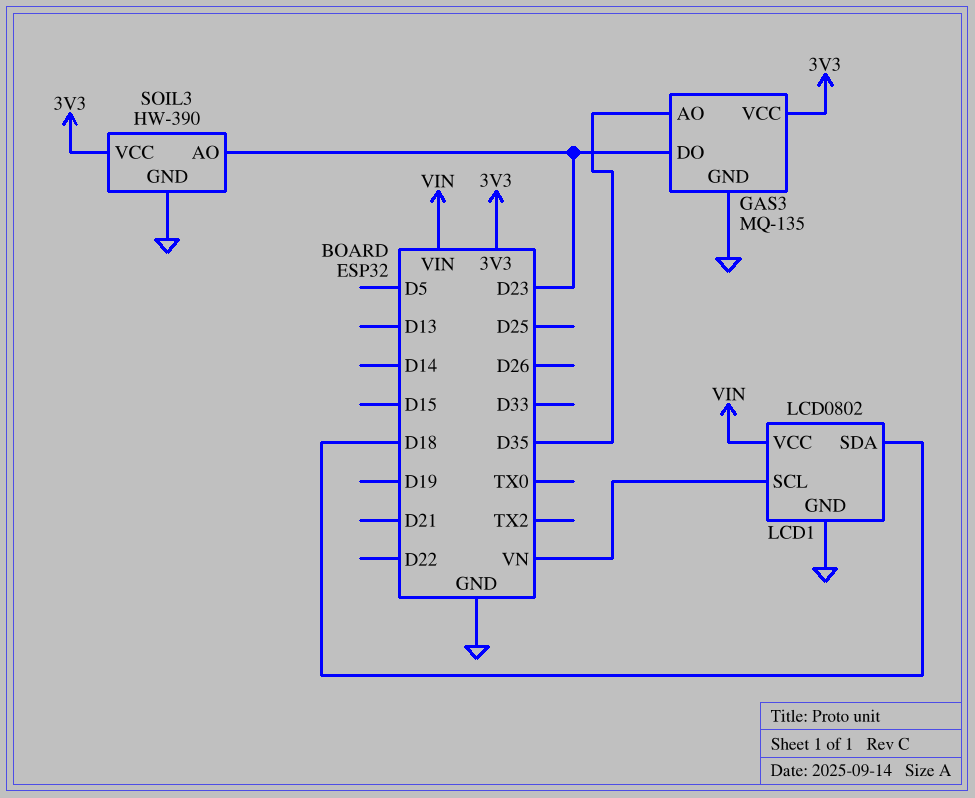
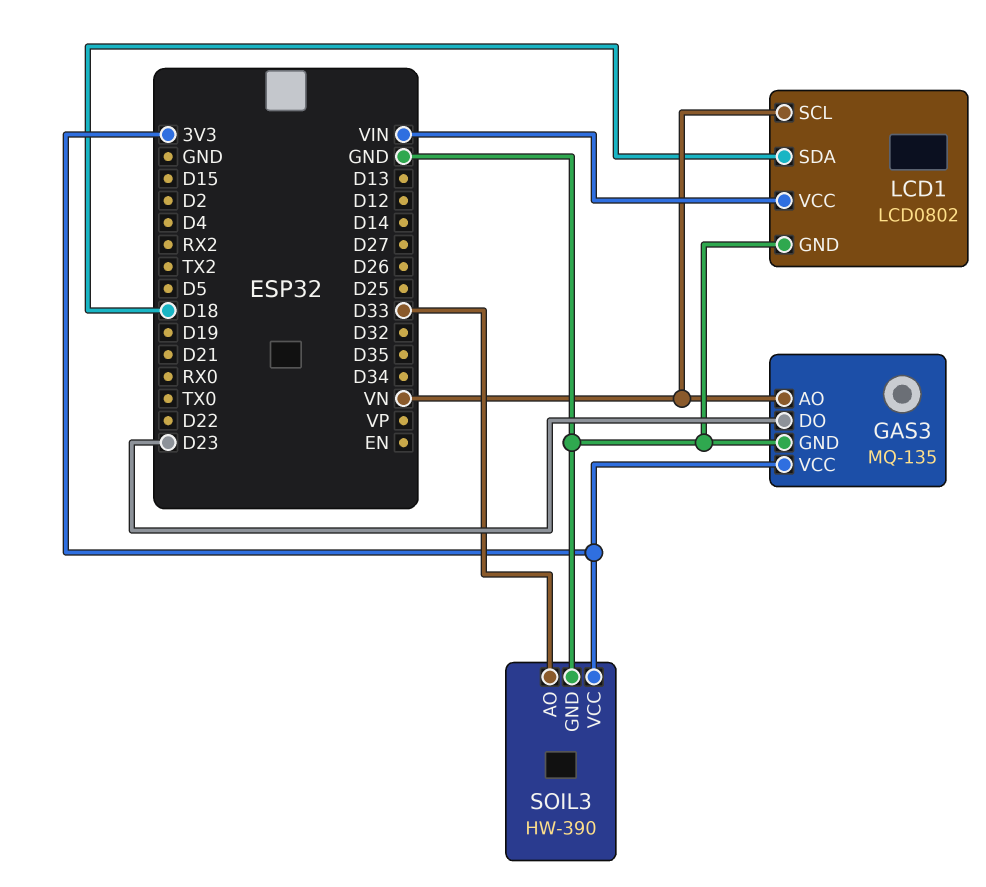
GAS3 pin AO: D35 -> VN
SOIL3 pin AO: D23 -> D33

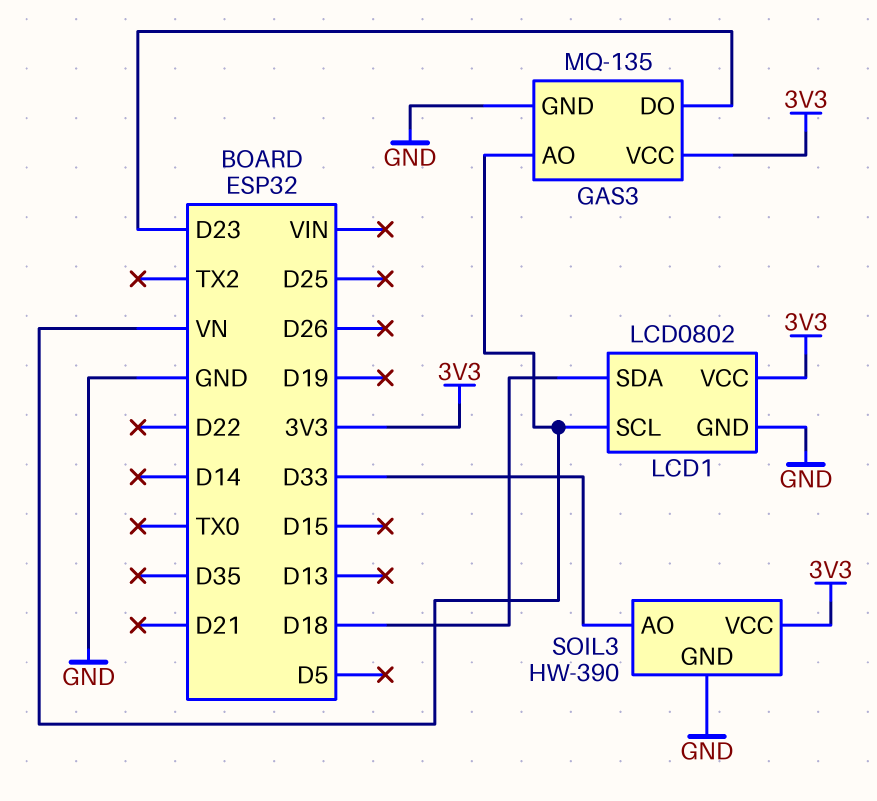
LCD1 pin VCC: VIN -> 3V3

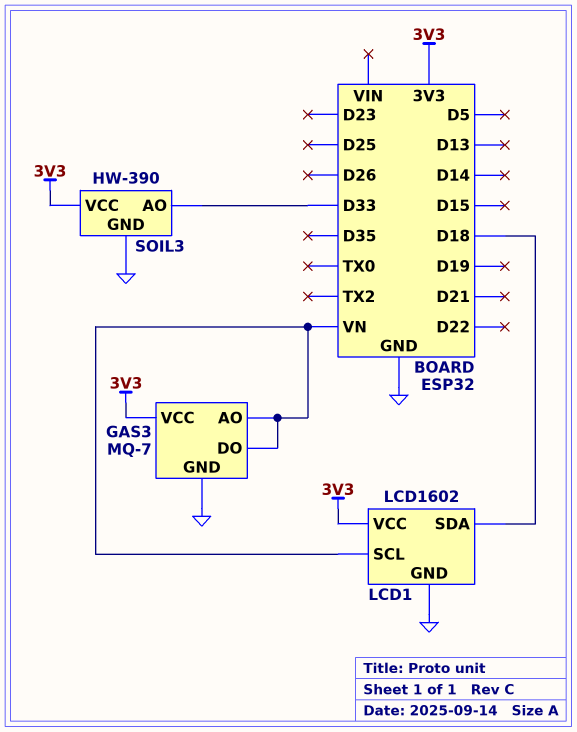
GAS3: MQ-135 -> MQ-7
GAS3 pin DO: D23 -> VN
LCD1: LCD0802 -> LCD1602

